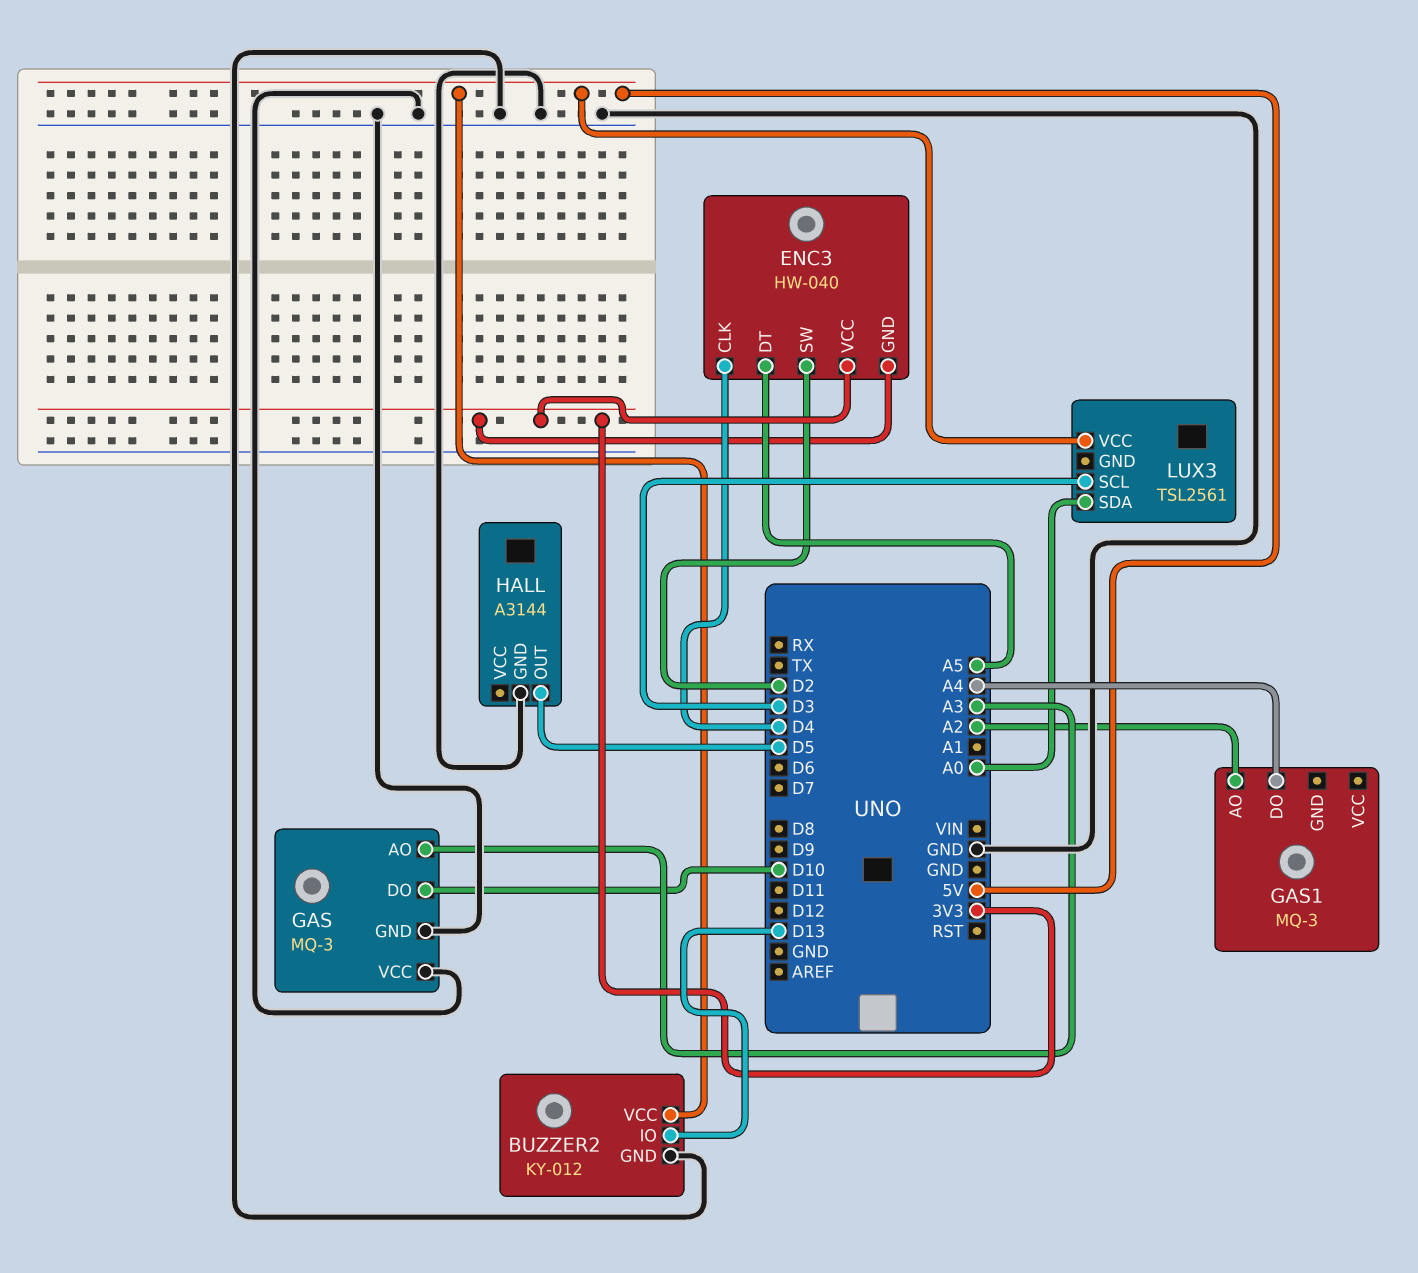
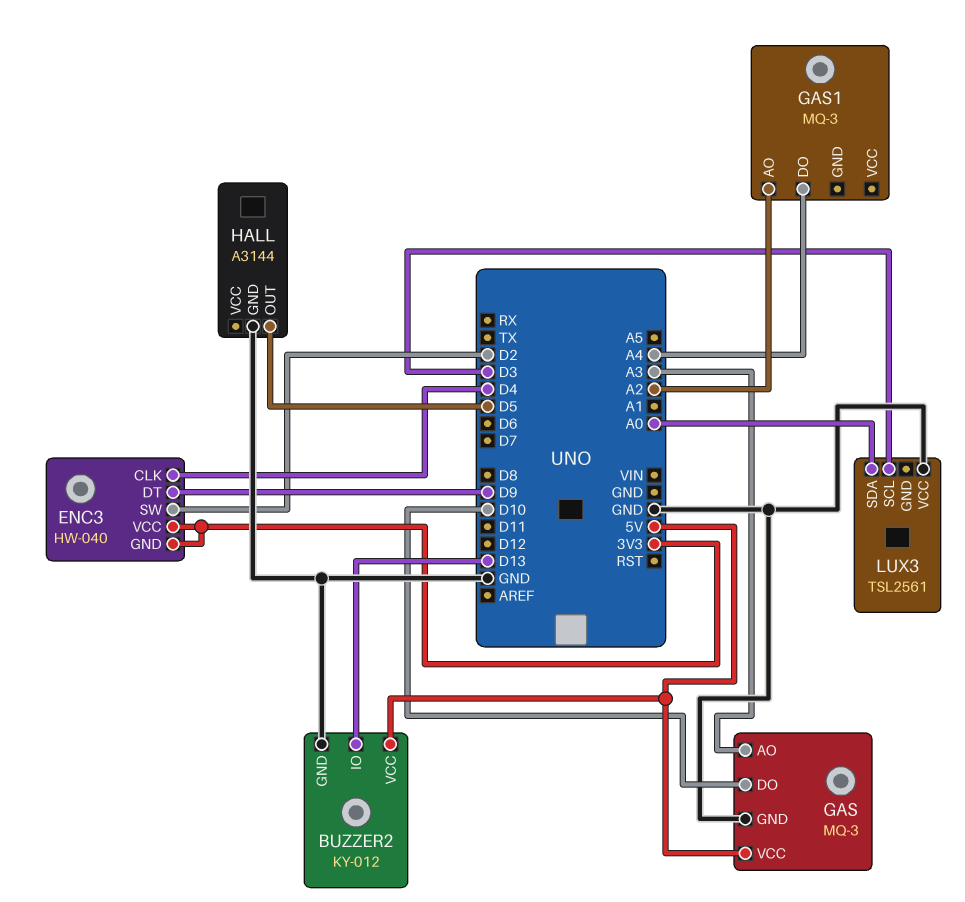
ENC3 pin DT: A5 -> D9
GAS pin VCC: GND -> 5V
LUX3 pin VCC: 5V -> GND

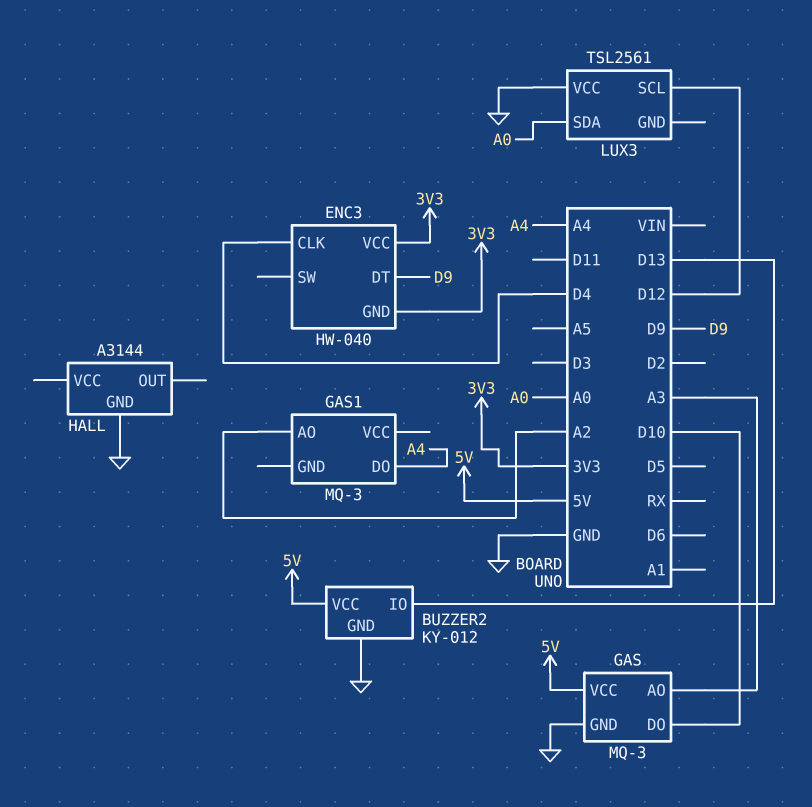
ENC3 pin SW: D2 -> none
HALL pin OUT: D5 -> none
LUX3 pin SCL: D3 -> D12

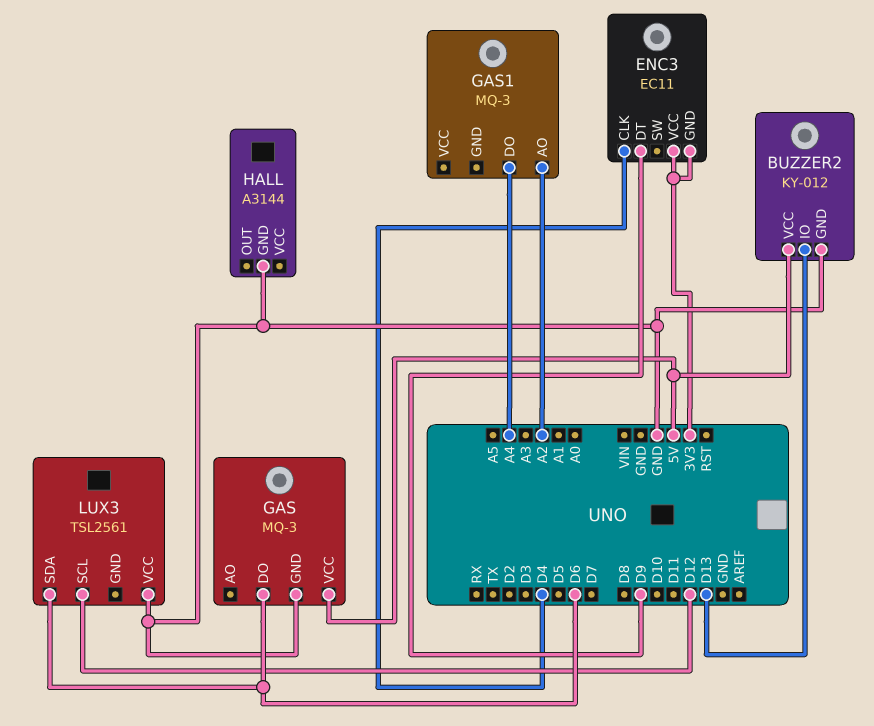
ENC3: HW-040 -> EC11
GAS pin AO: A3 -> none
GAS pin DO: D10 -> D6
LUX3 pin SDA: A0 -> D6

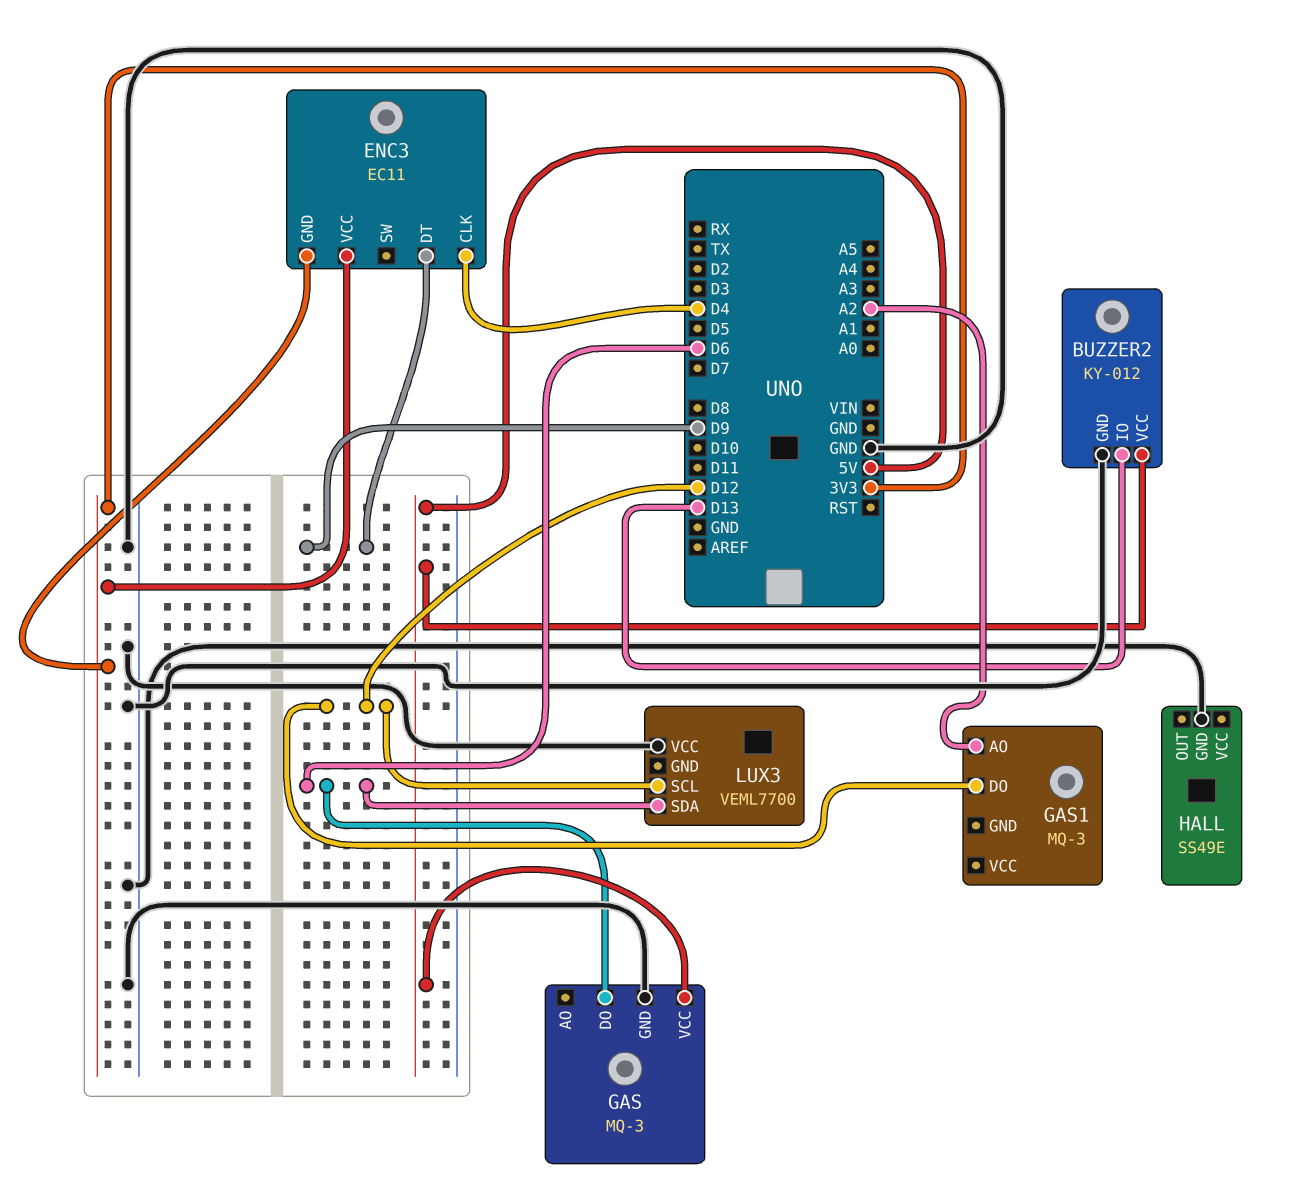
GAS1 pin DO: A4 -> D12
HALL: A3144 -> SS49E
LUX3: TSL2561 -> VEML7700

